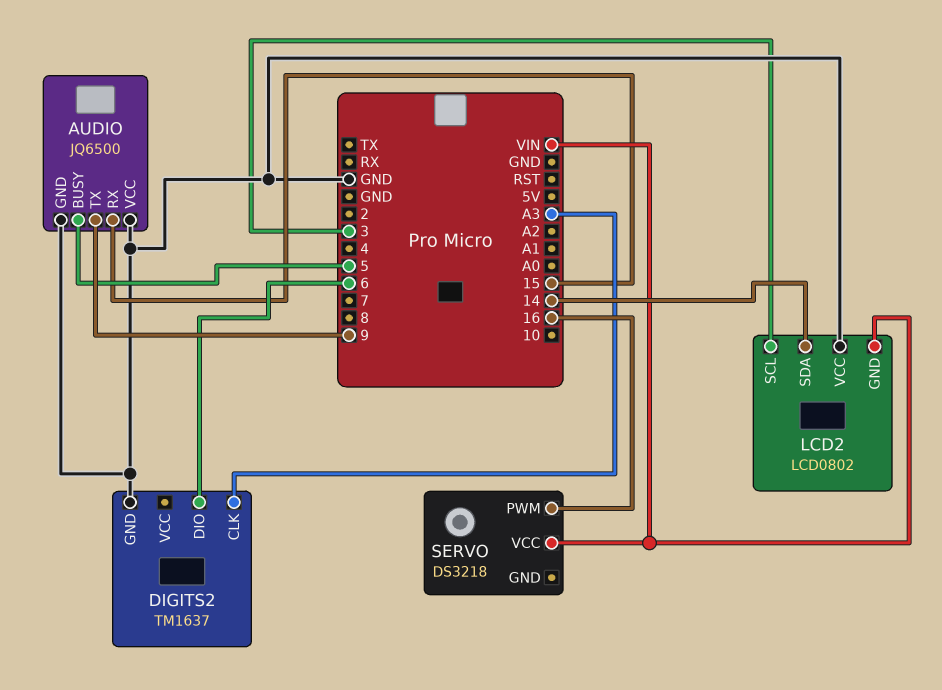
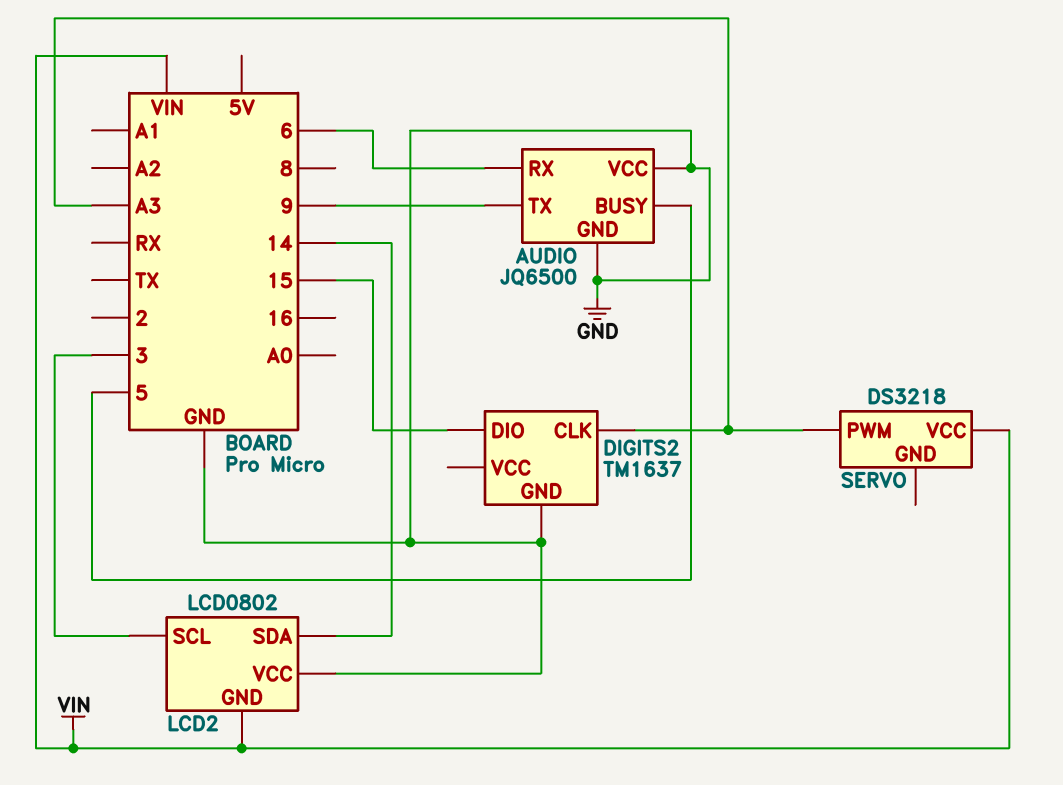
AUDIO pin RX: 15 -> 6
DIGITS2 pin DIO: 6 -> 15
SERVO pin PWM: 16 -> A3

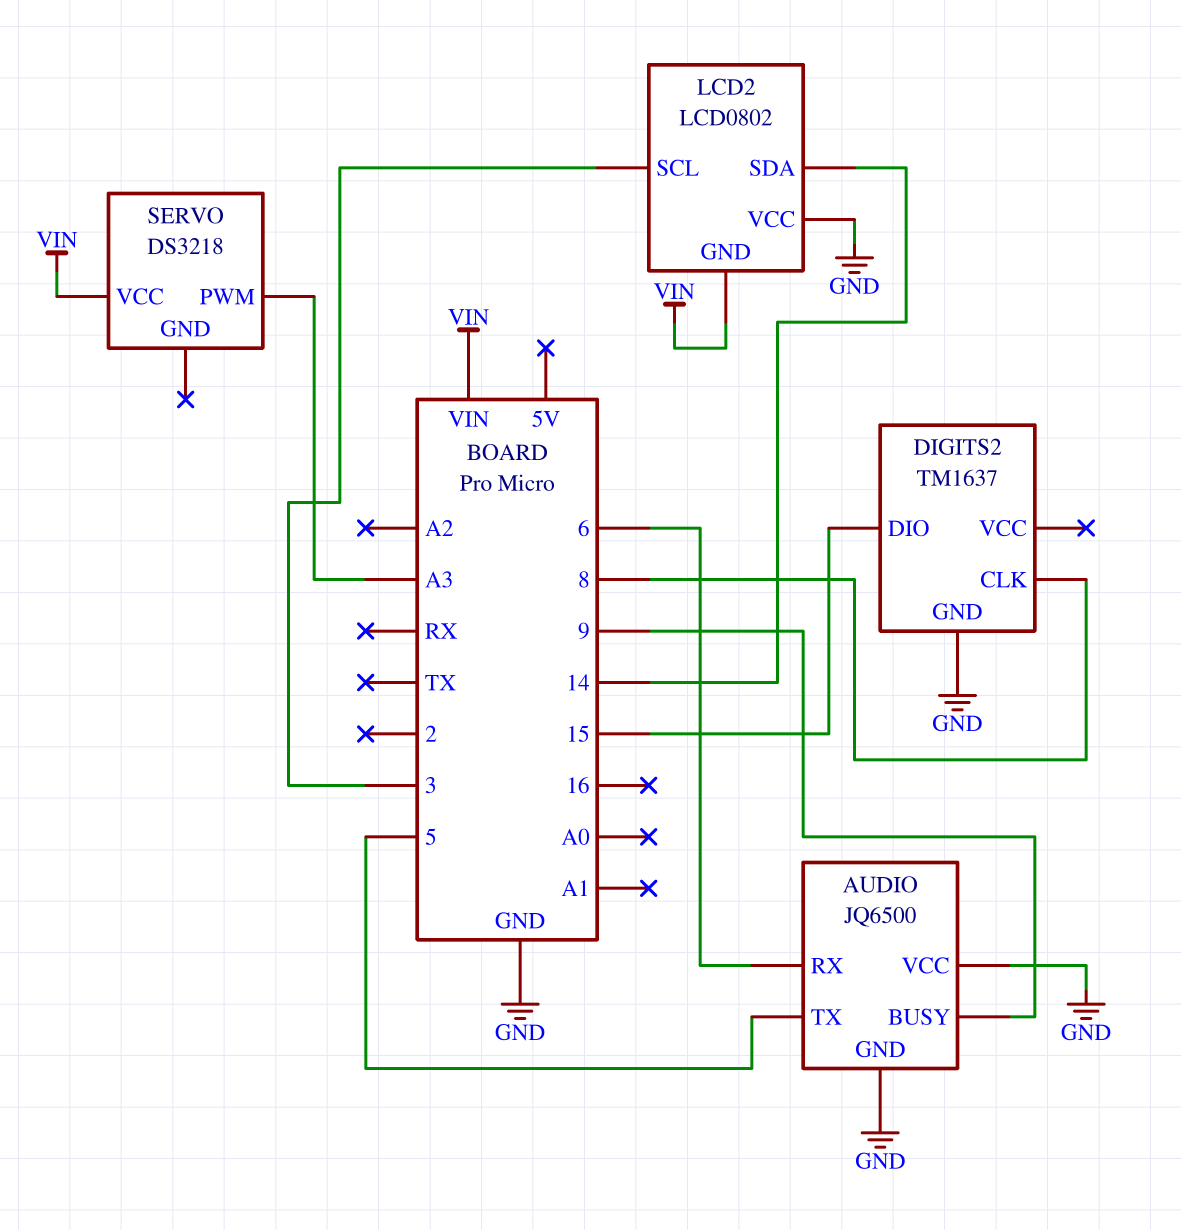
AUDIO pin BUSY: 5 -> 9
AUDIO pin TX: 9 -> 5
DIGITS2 pin CLK: A3 -> 8

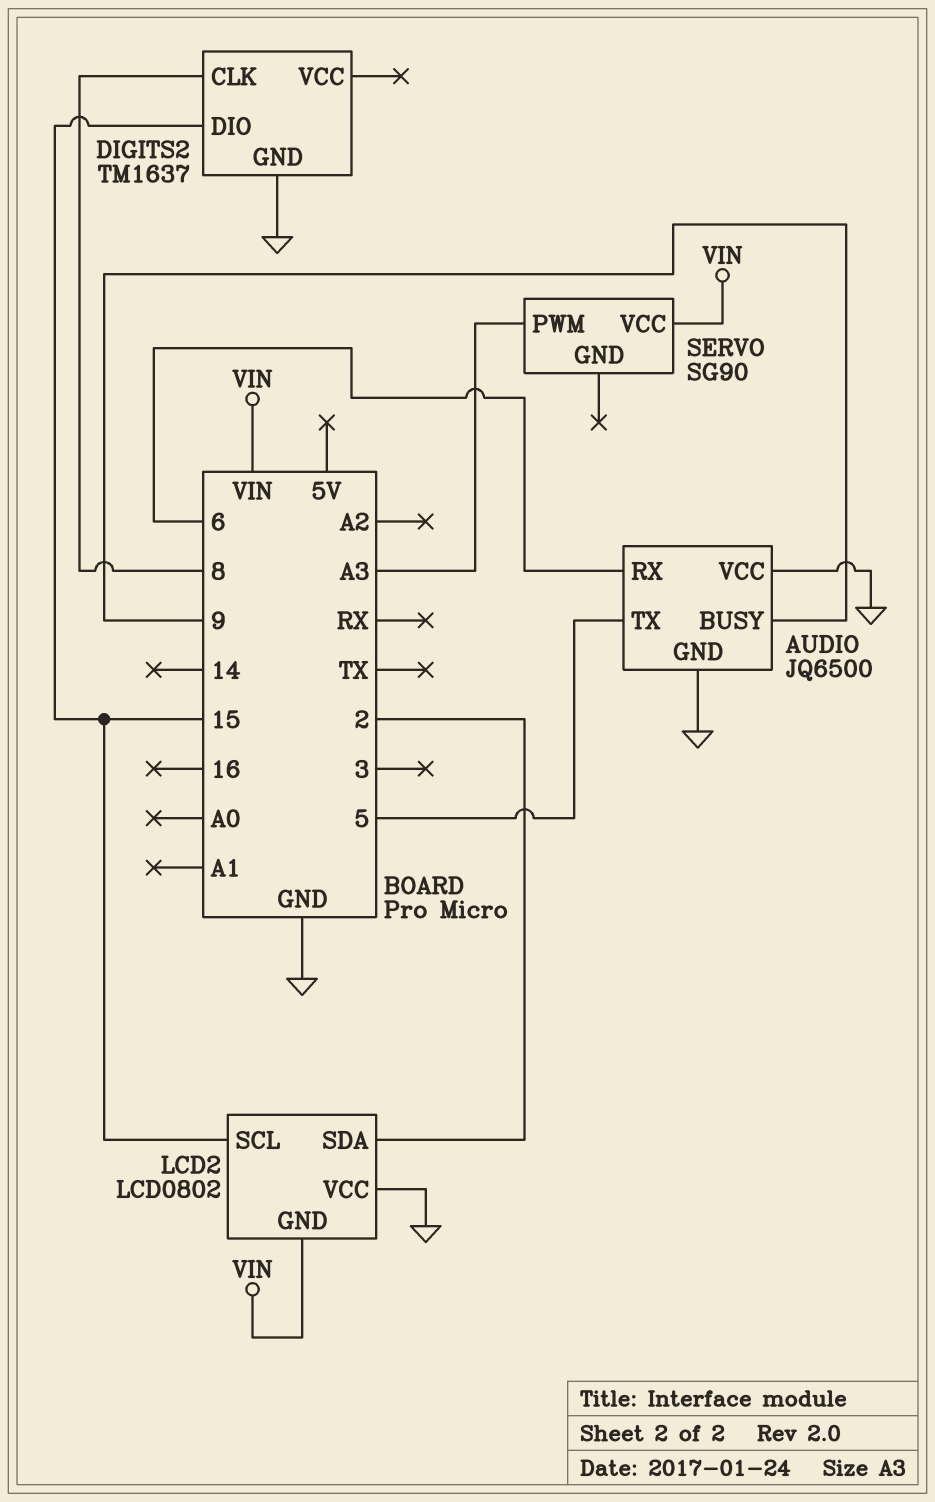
LCD2 pin SCL: 3 -> 15
LCD2 pin SDA: 14 -> 2
SERVO: DS3218 -> SG90

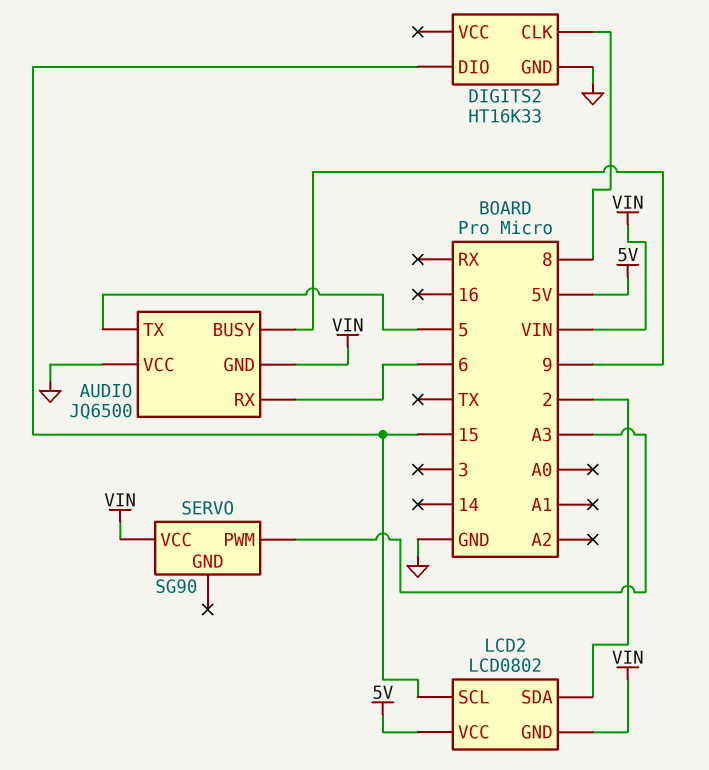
AUDIO pin GND: GND -> VIN
DIGITS2: TM1637 -> HT16K33
LCD2 pin VCC: GND -> 5V

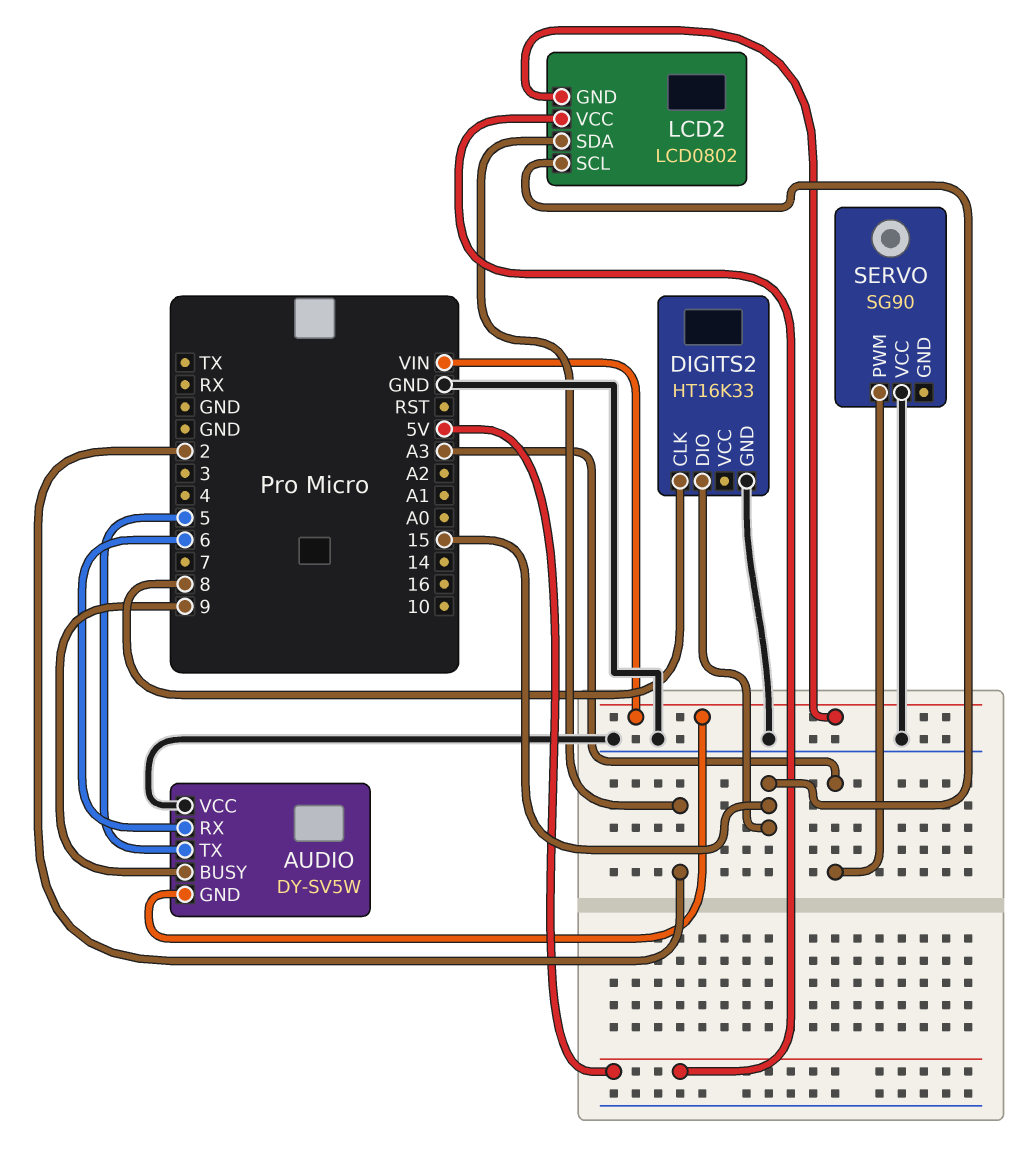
AUDIO: JQ6500 -> DY-SV5W
SERVO pin VCC: VIN -> GND

